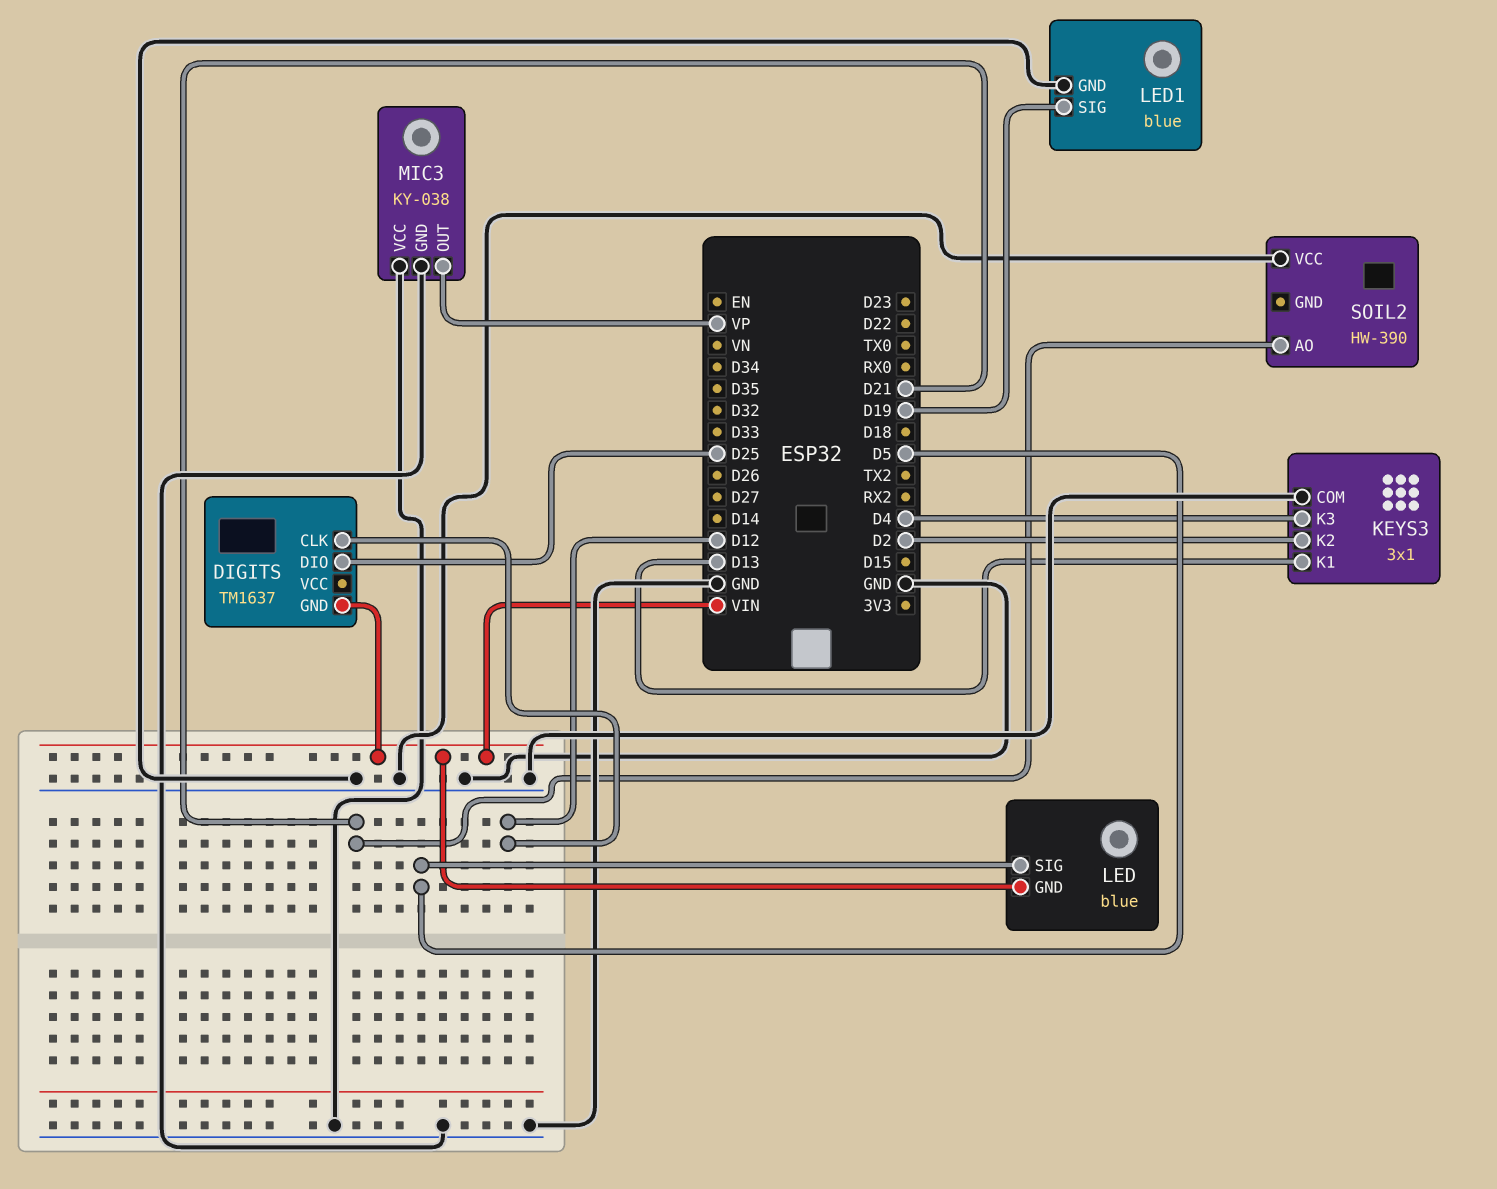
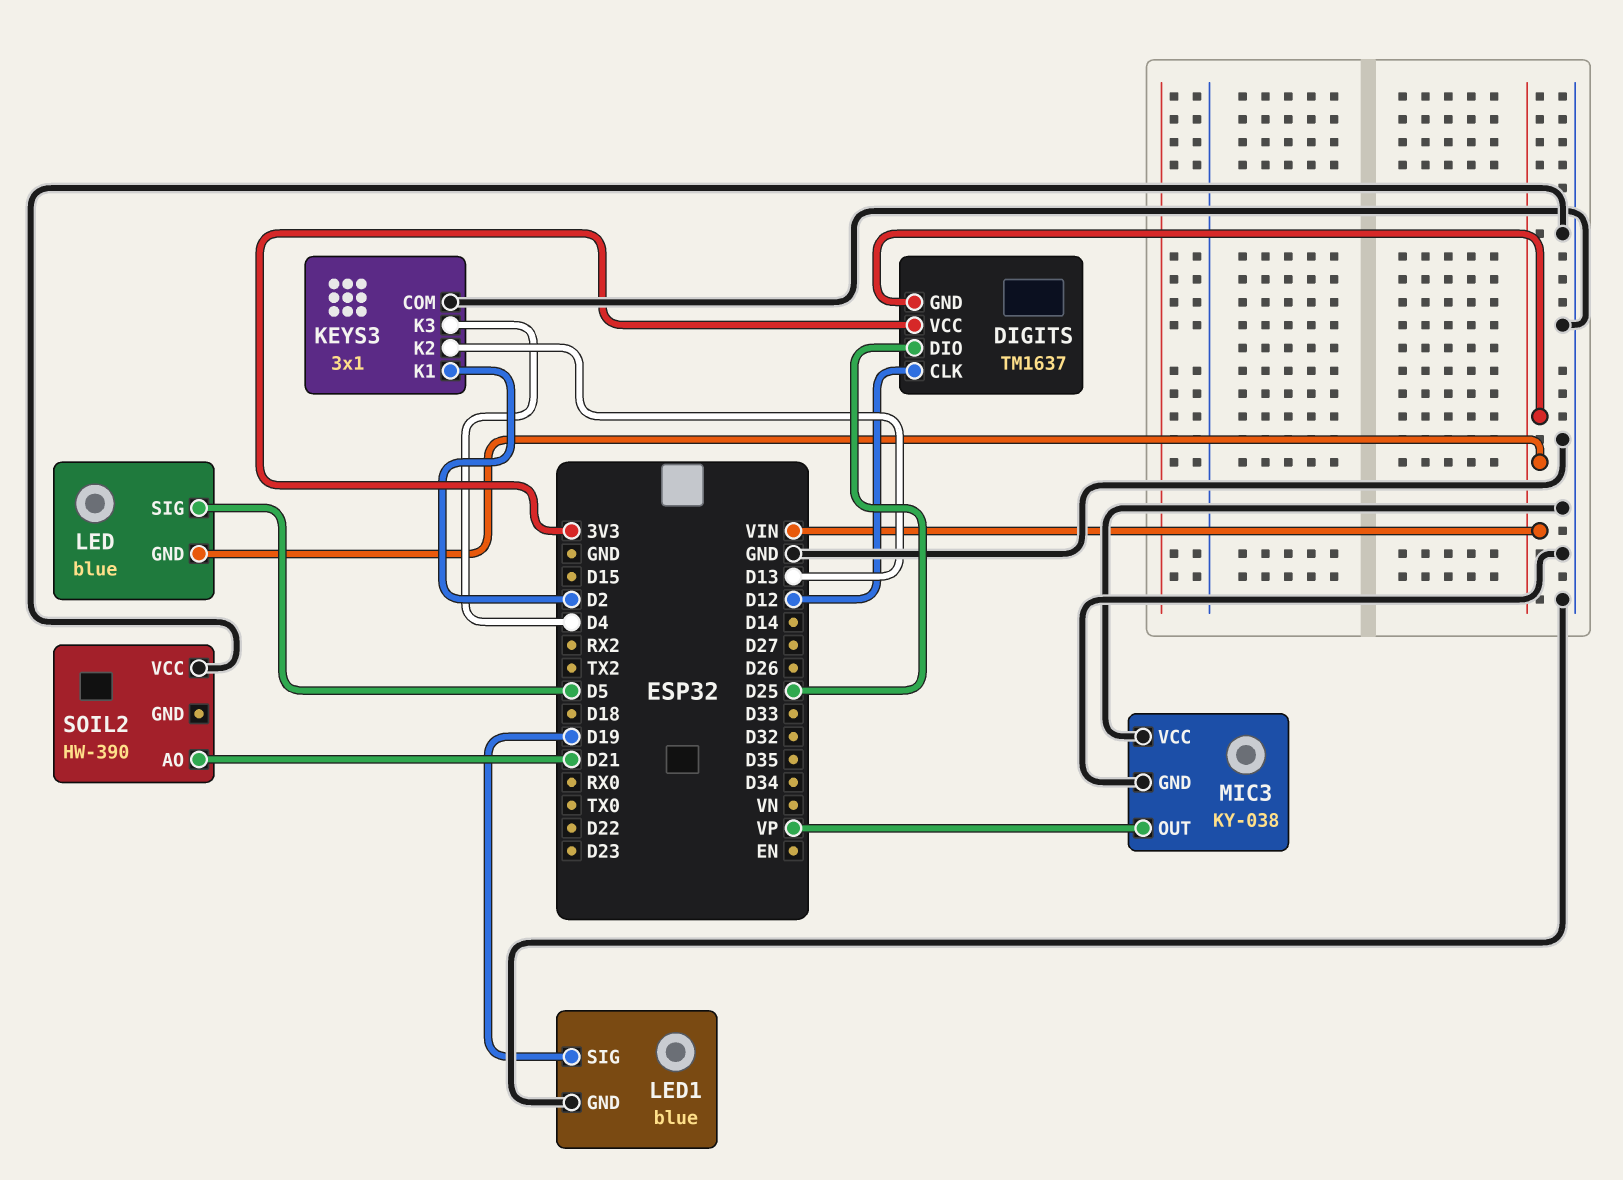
DIGITS pin VCC: none -> 3V3
KEYS3 pin K1: D13 -> D2
KEYS3 pin K2: D2 -> D13

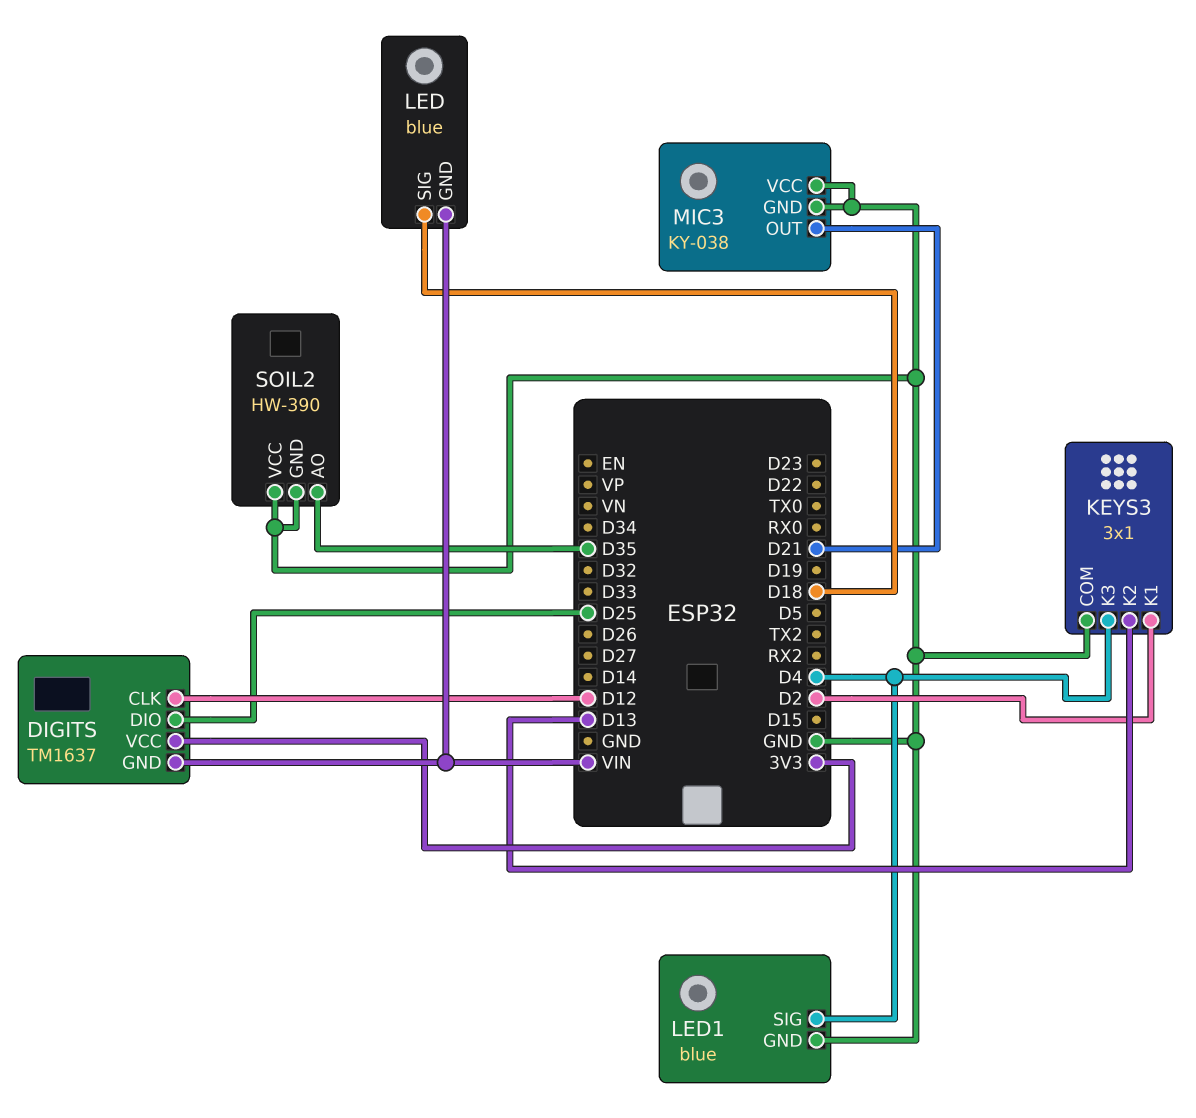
LED pin SIG: D5 -> D18
LED1 pin SIG: D19 -> D4
MIC3 pin OUT: VP -> D21
SOIL2 pin AO: D21 -> D35
SOIL2 pin GND: none -> GND

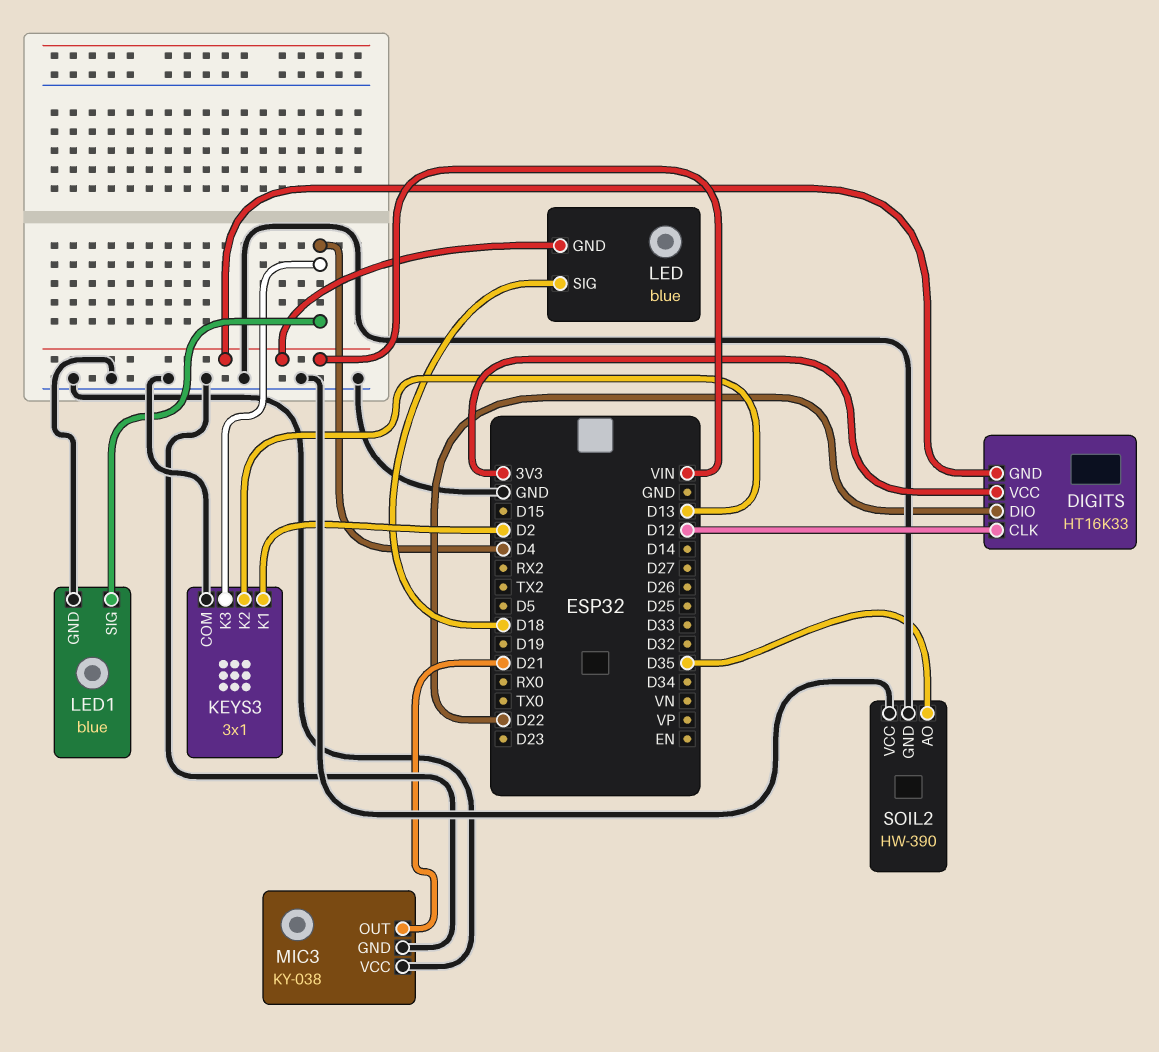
DIGITS: TM1637 -> HT16K33
DIGITS pin DIO: D25 -> D22

